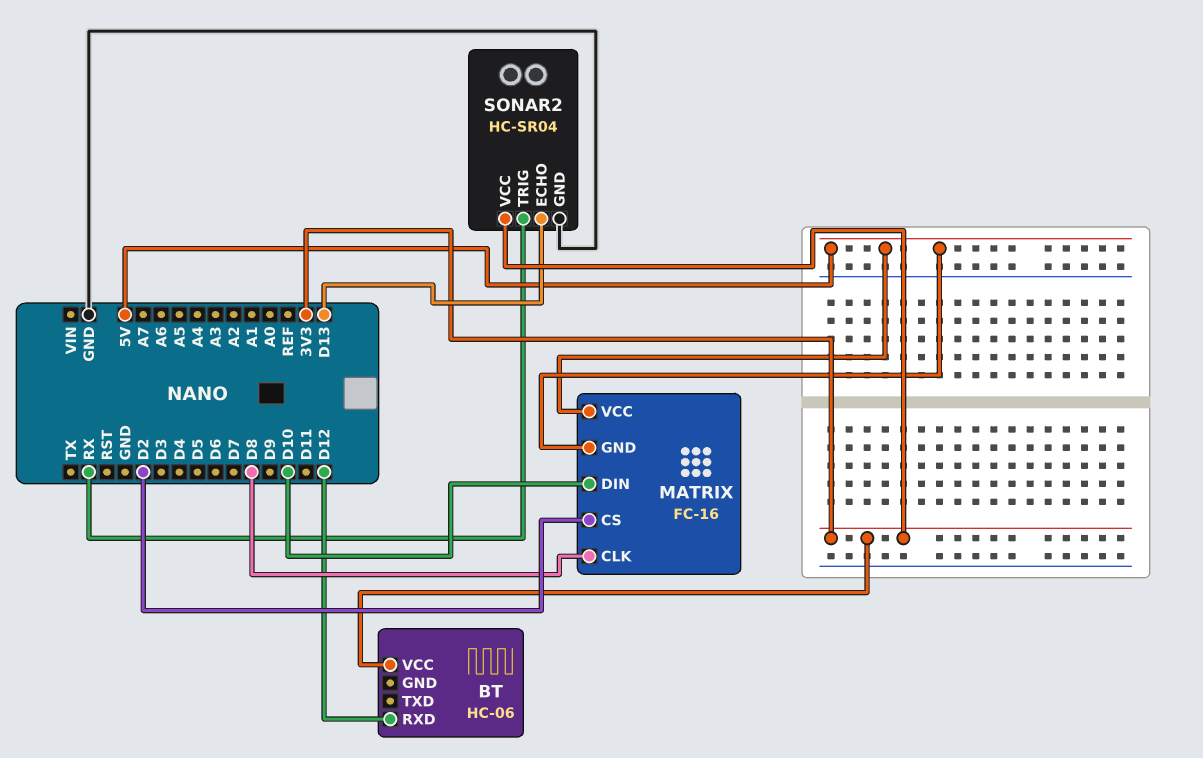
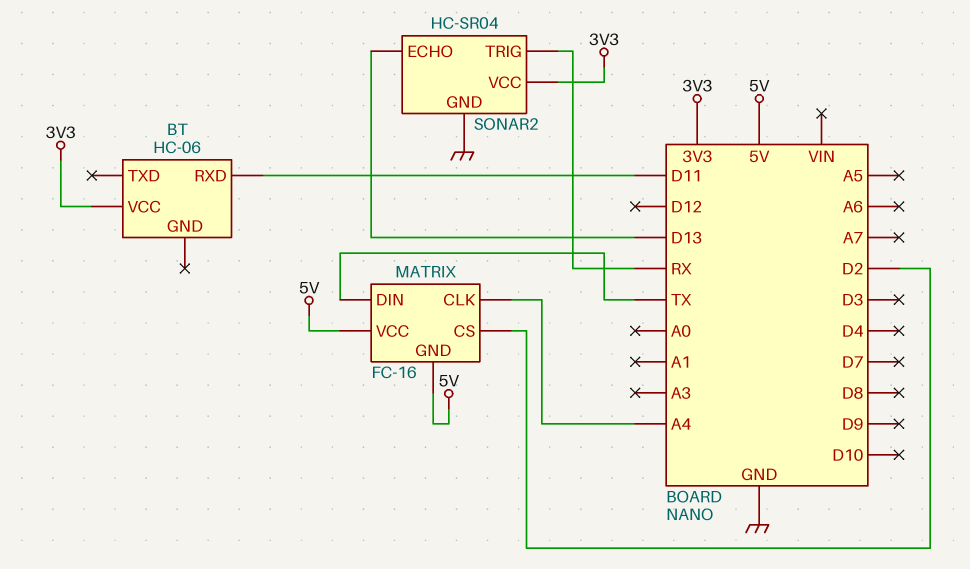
BT pin RXD: D12 -> D11
MATRIX pin CLK: D8 -> A4
MATRIX pin DIN: D10 -> TX

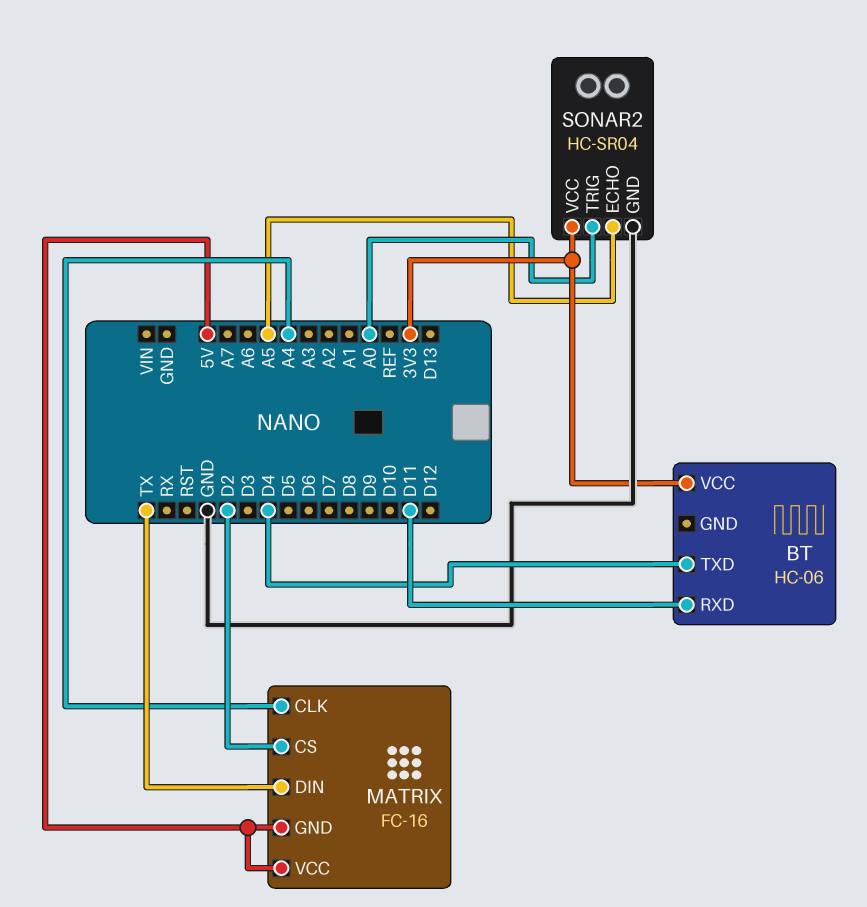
BT pin TXD: none -> D4
SONAR2 pin ECHO: D13 -> A5
SONAR2 pin TRIG: RX -> A0

